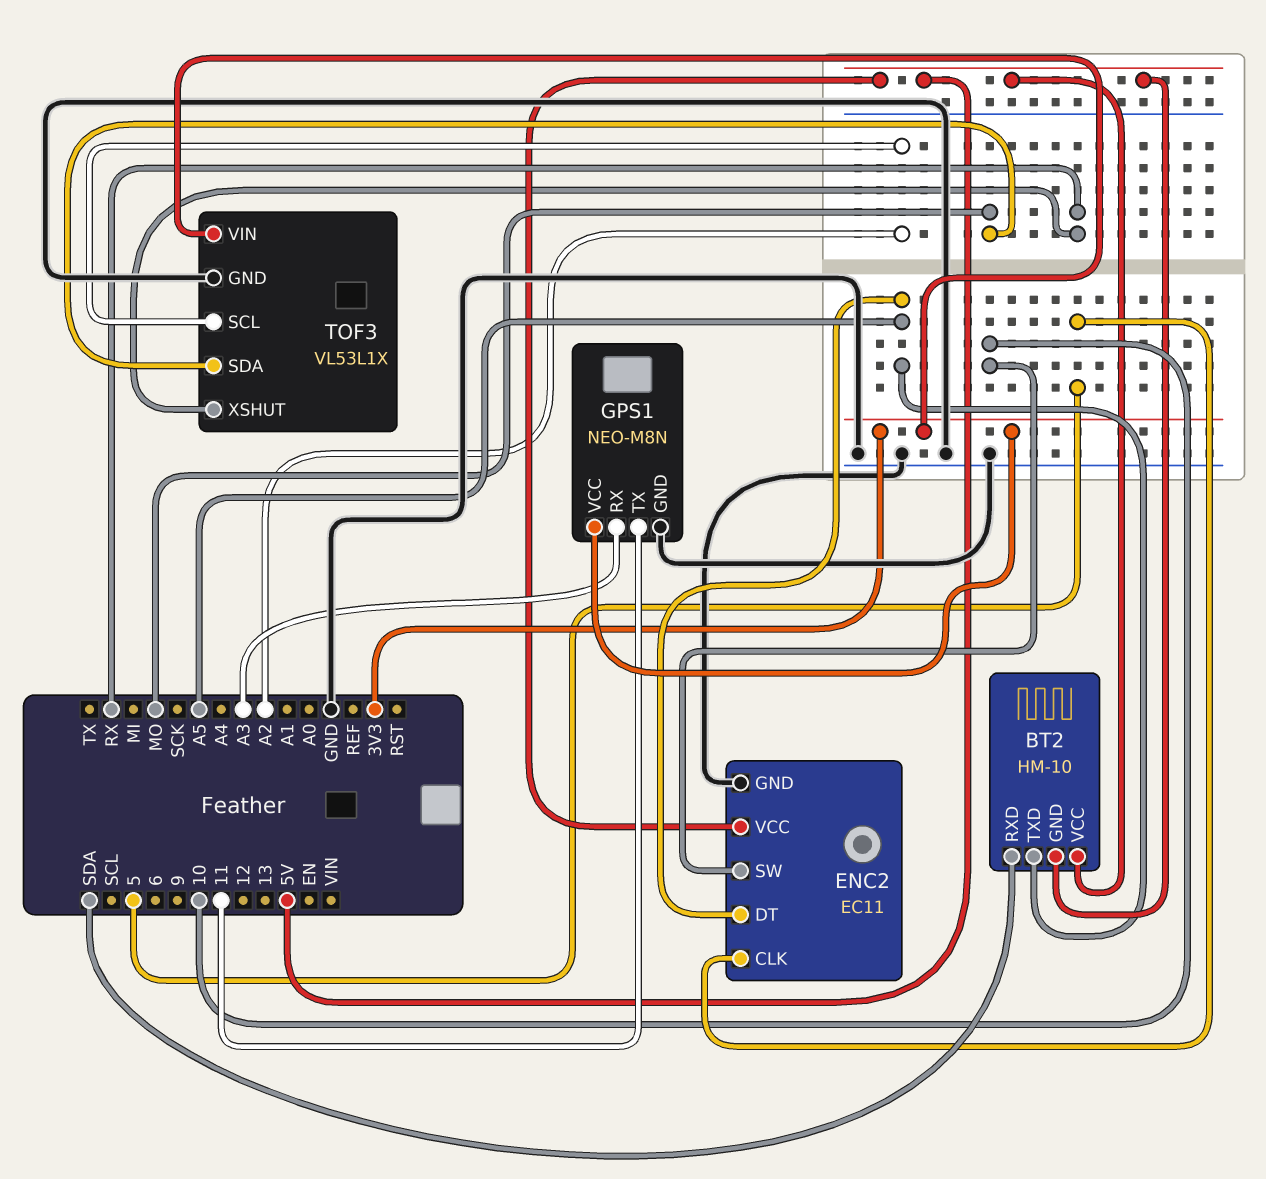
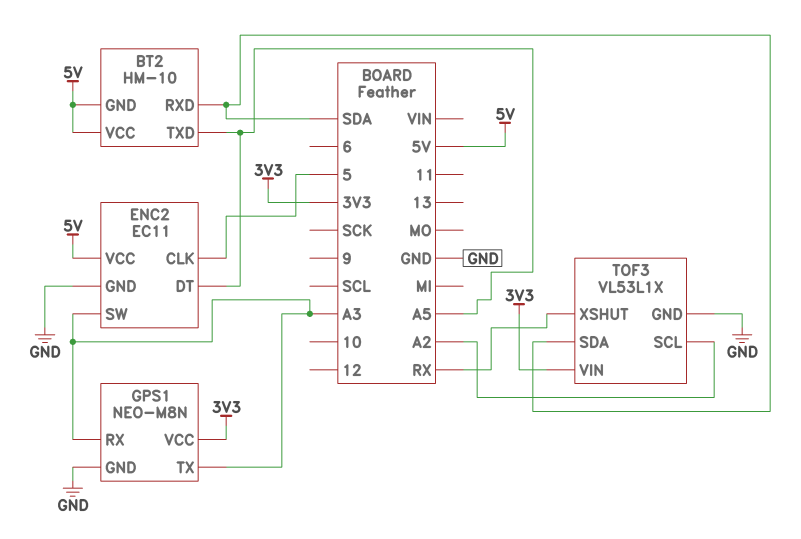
ENC2 pin SW: 10 -> A3
GPS1 pin TX: 11 -> A3
TOF3 pin SDA: MO -> SDA

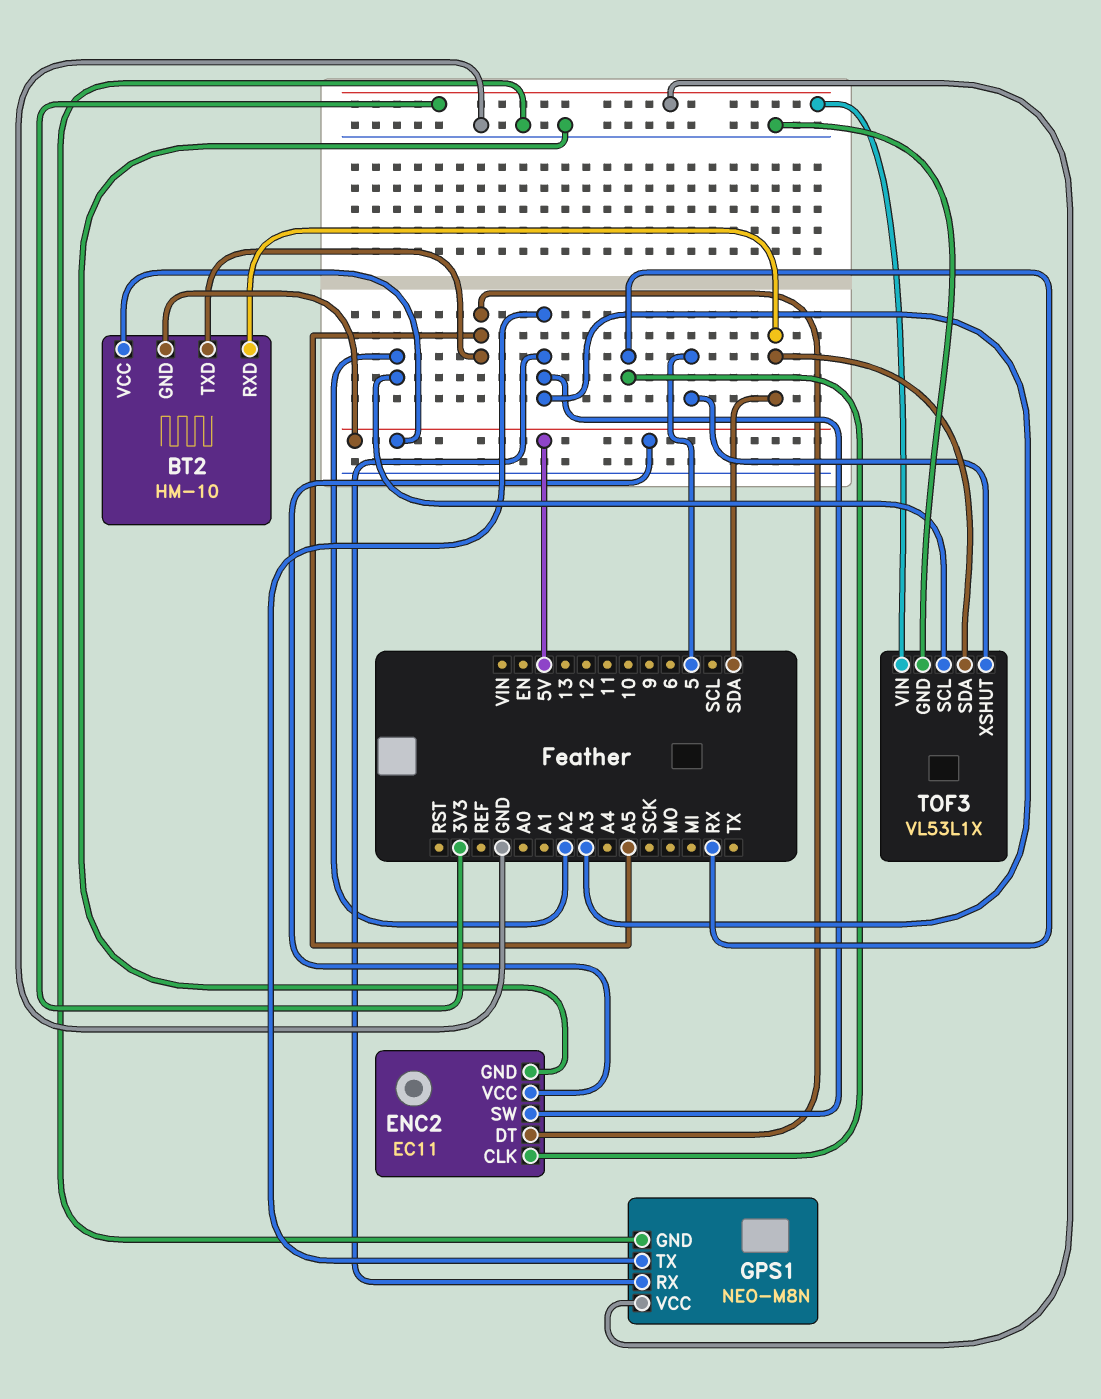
ENC2 pin CLK: 5 -> RX
TOF3 pin XSHUT: RX -> 5

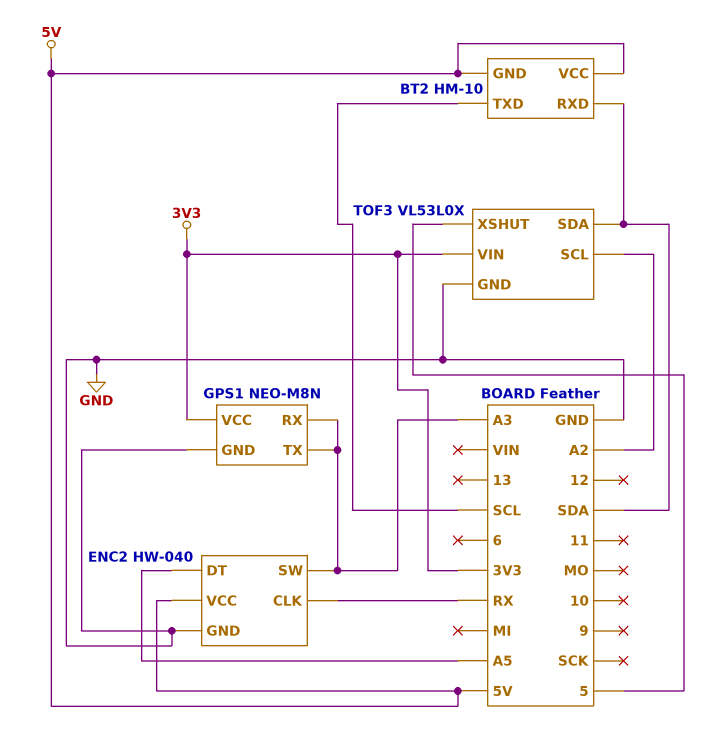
BT2 pin TXD: A5 -> SCL
ENC2: EC11 -> HW-040
TOF3: VL53L1X -> VL53L0X

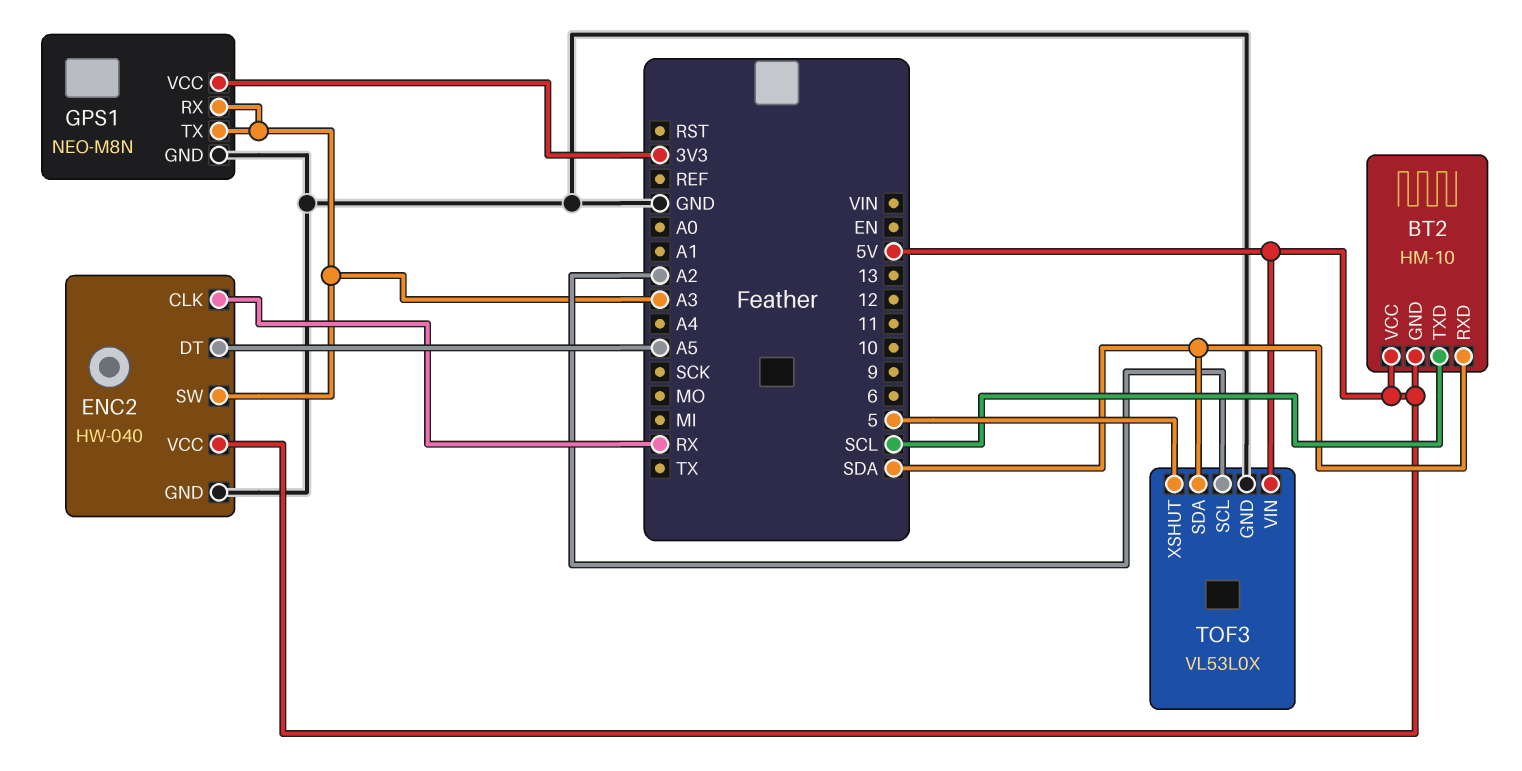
TOF3 pin VIN: 3V3 -> 5V

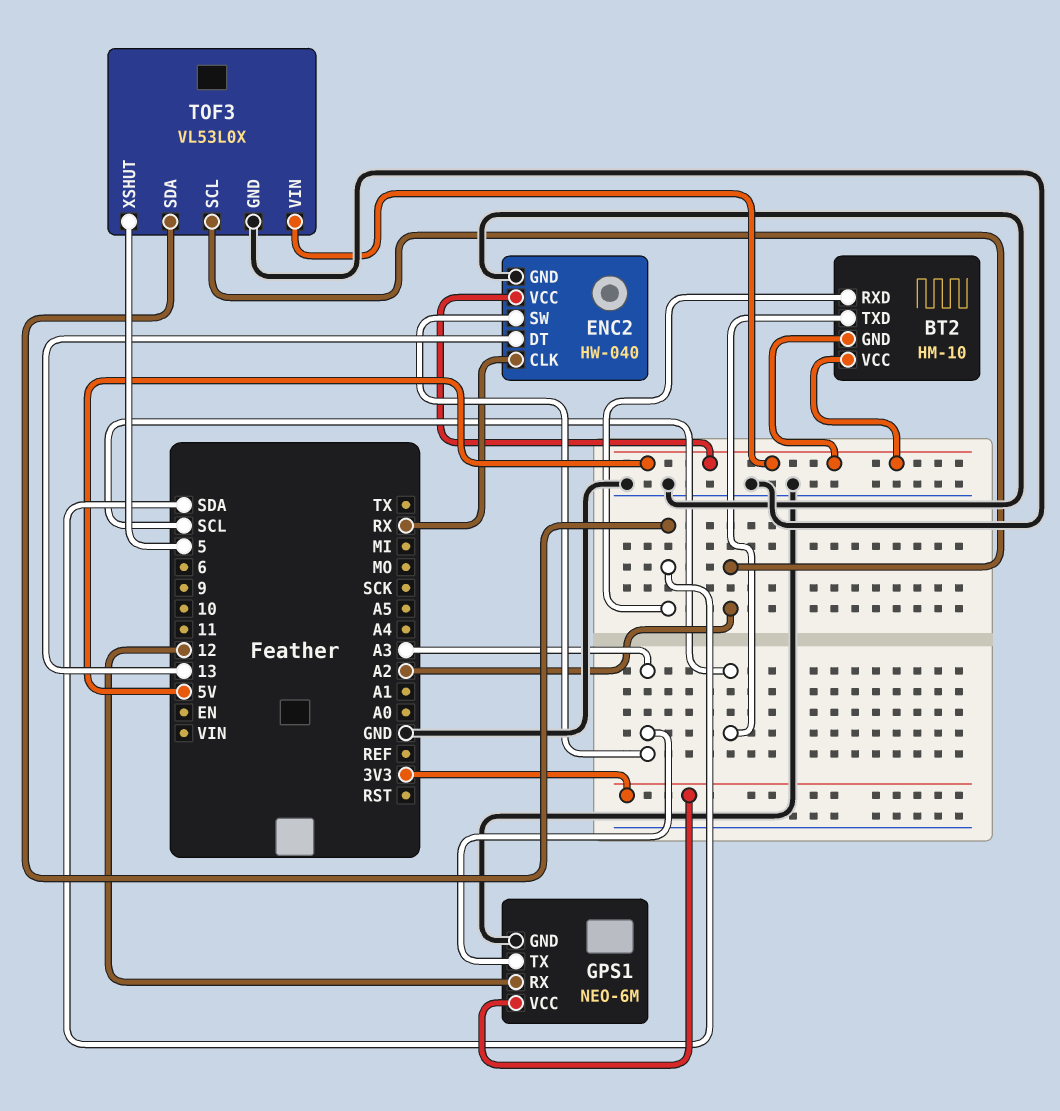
ENC2 pin DT: A5 -> 13
GPS1: NEO-M8N -> NEO-6M
GPS1 pin RX: A3 -> 12

